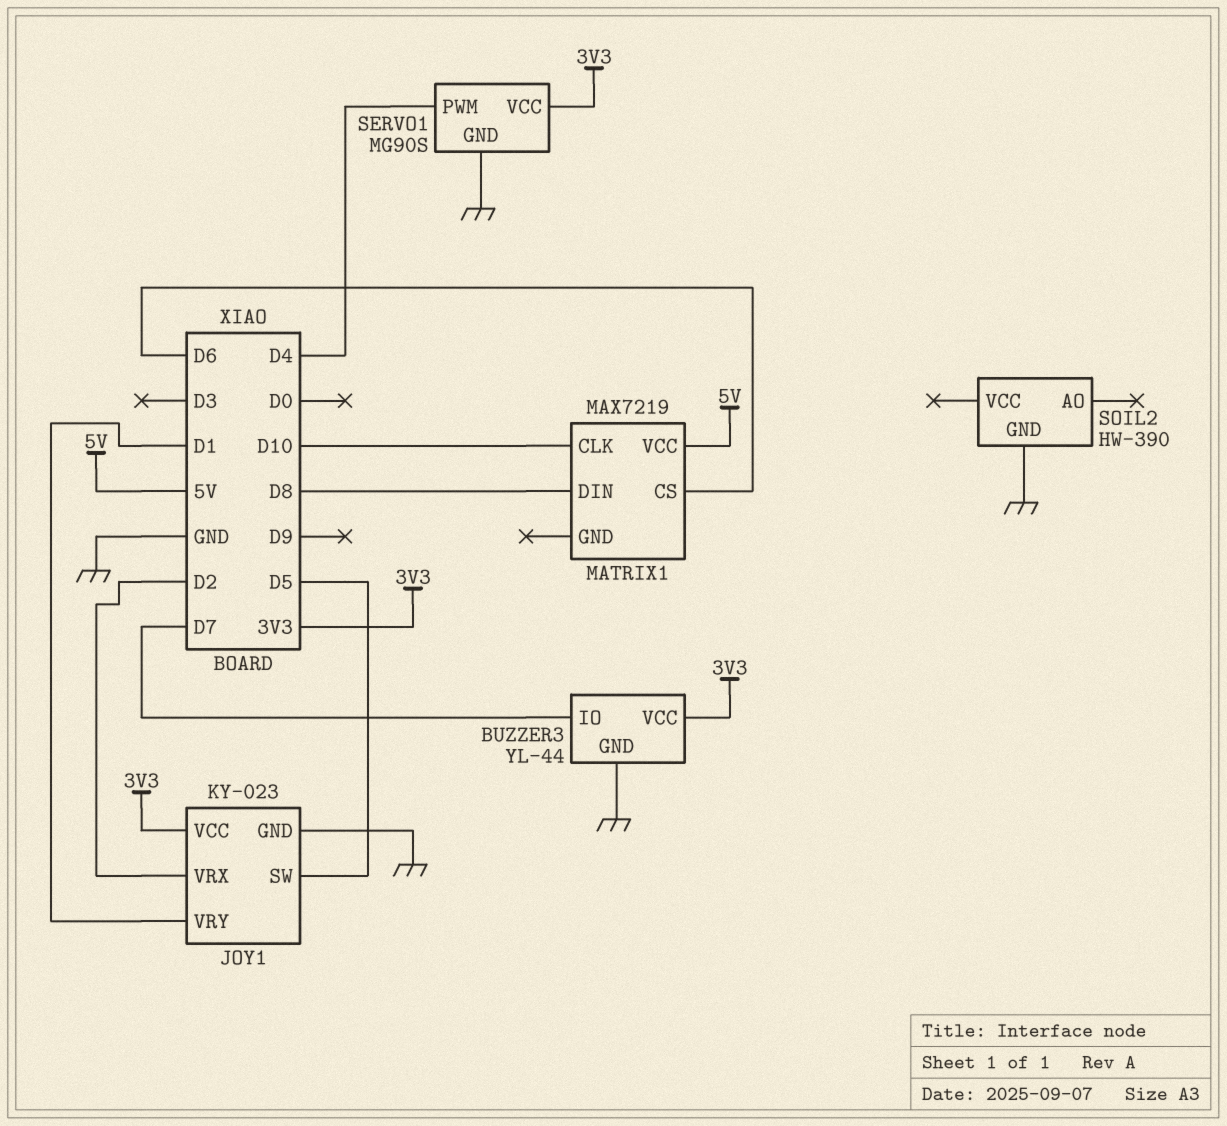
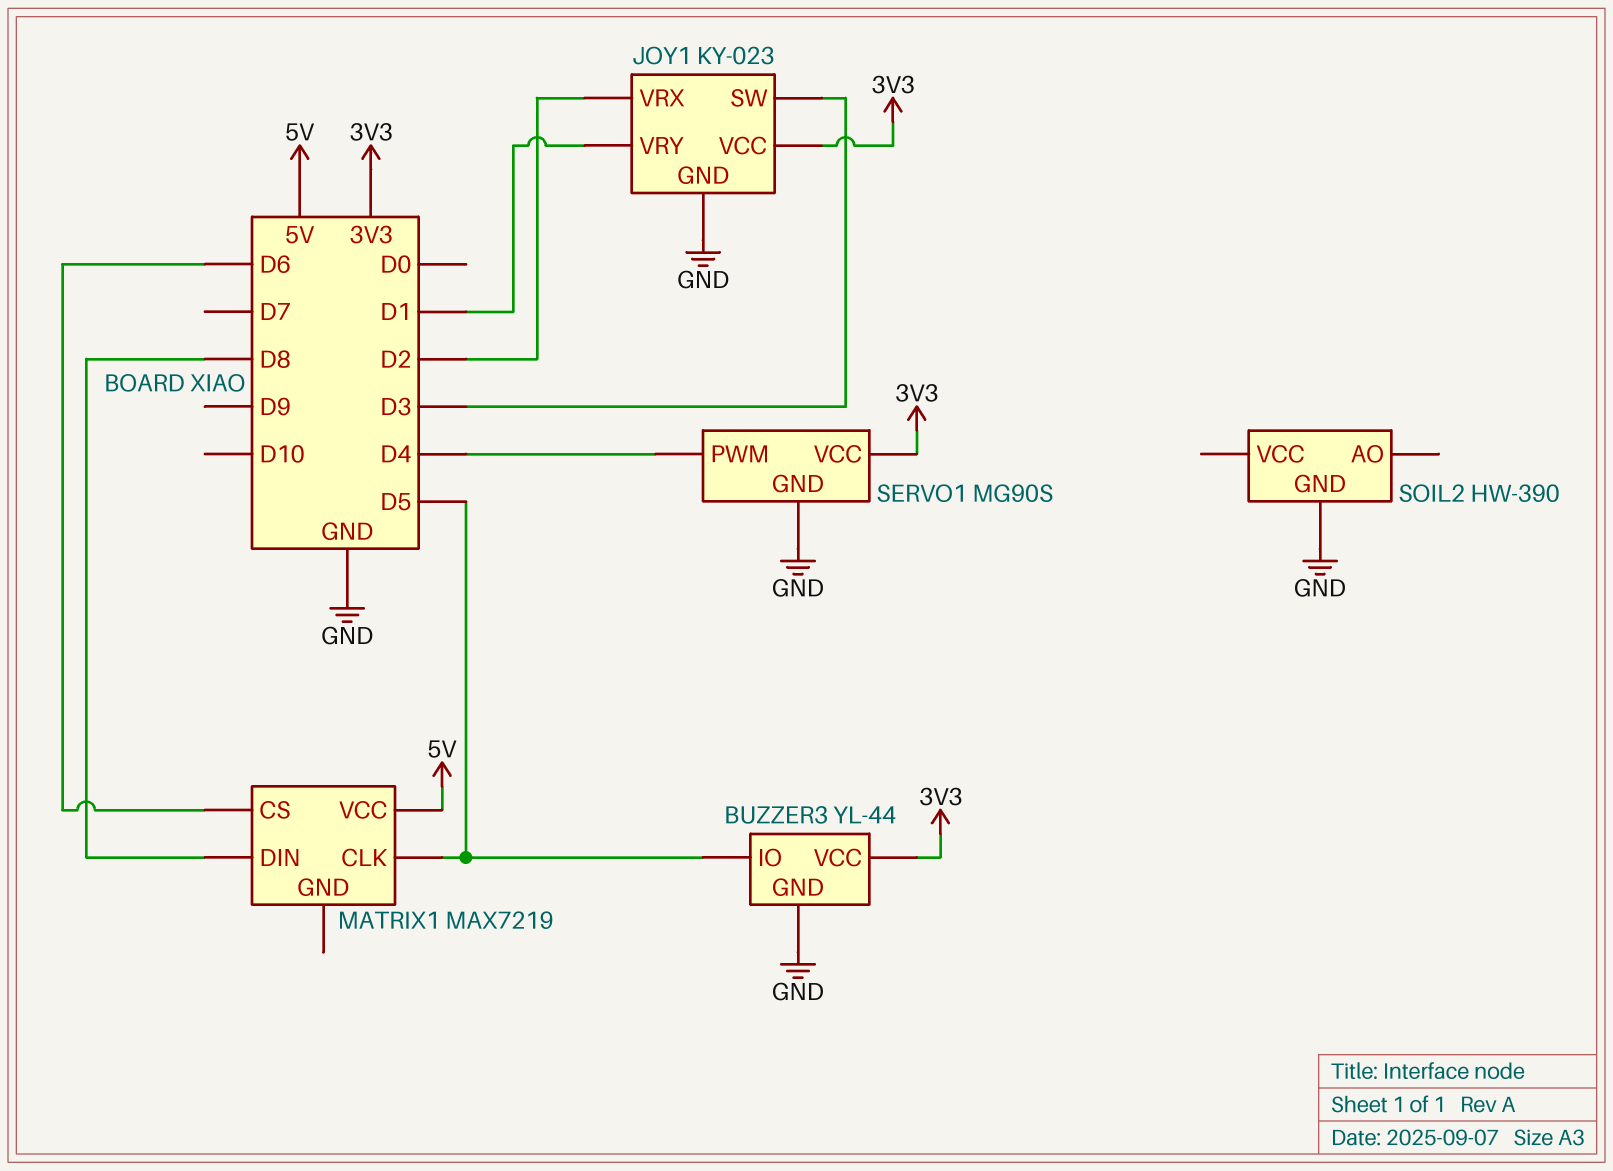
BUZZER3 pin IO: D7 -> D5
JOY1 pin SW: D5 -> D3
MATRIX1 pin CLK: D10 -> D5

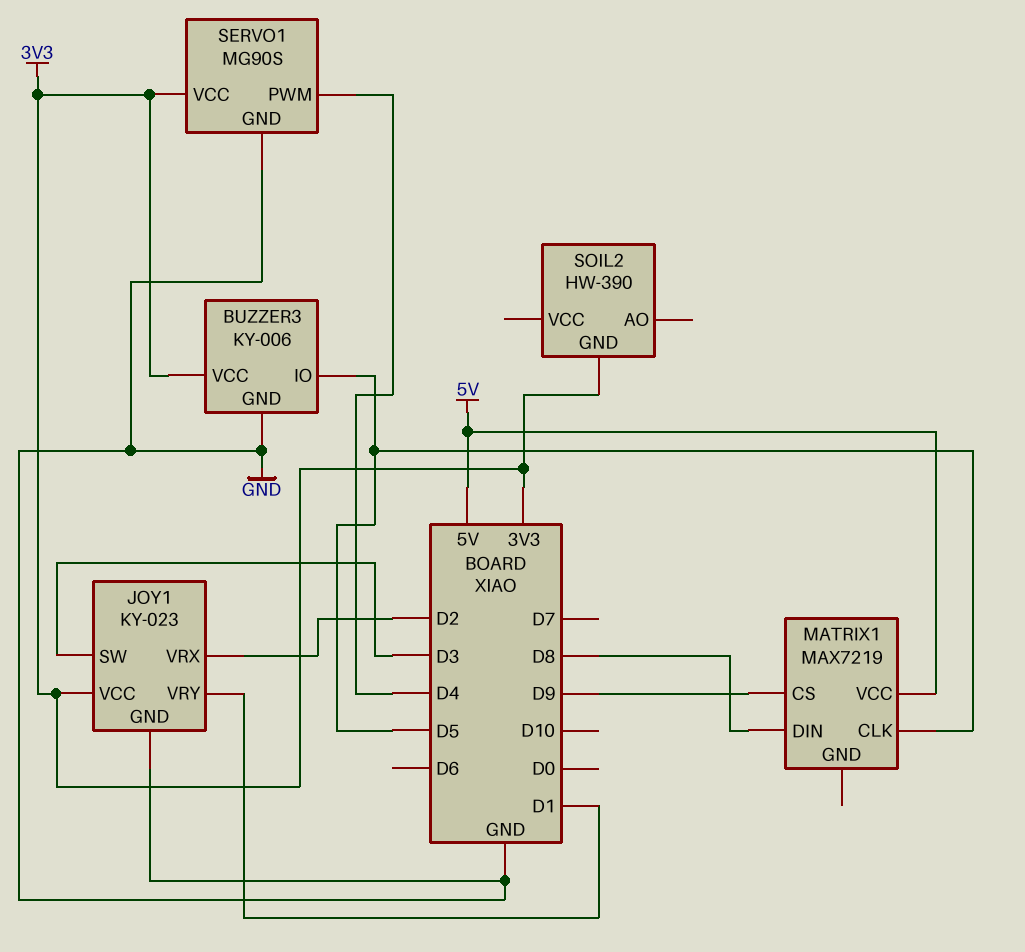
BUZZER3: YL-44 -> KY-006
MATRIX1 pin CS: D6 -> D9
SOIL2 pin GND: GND -> 3V3

